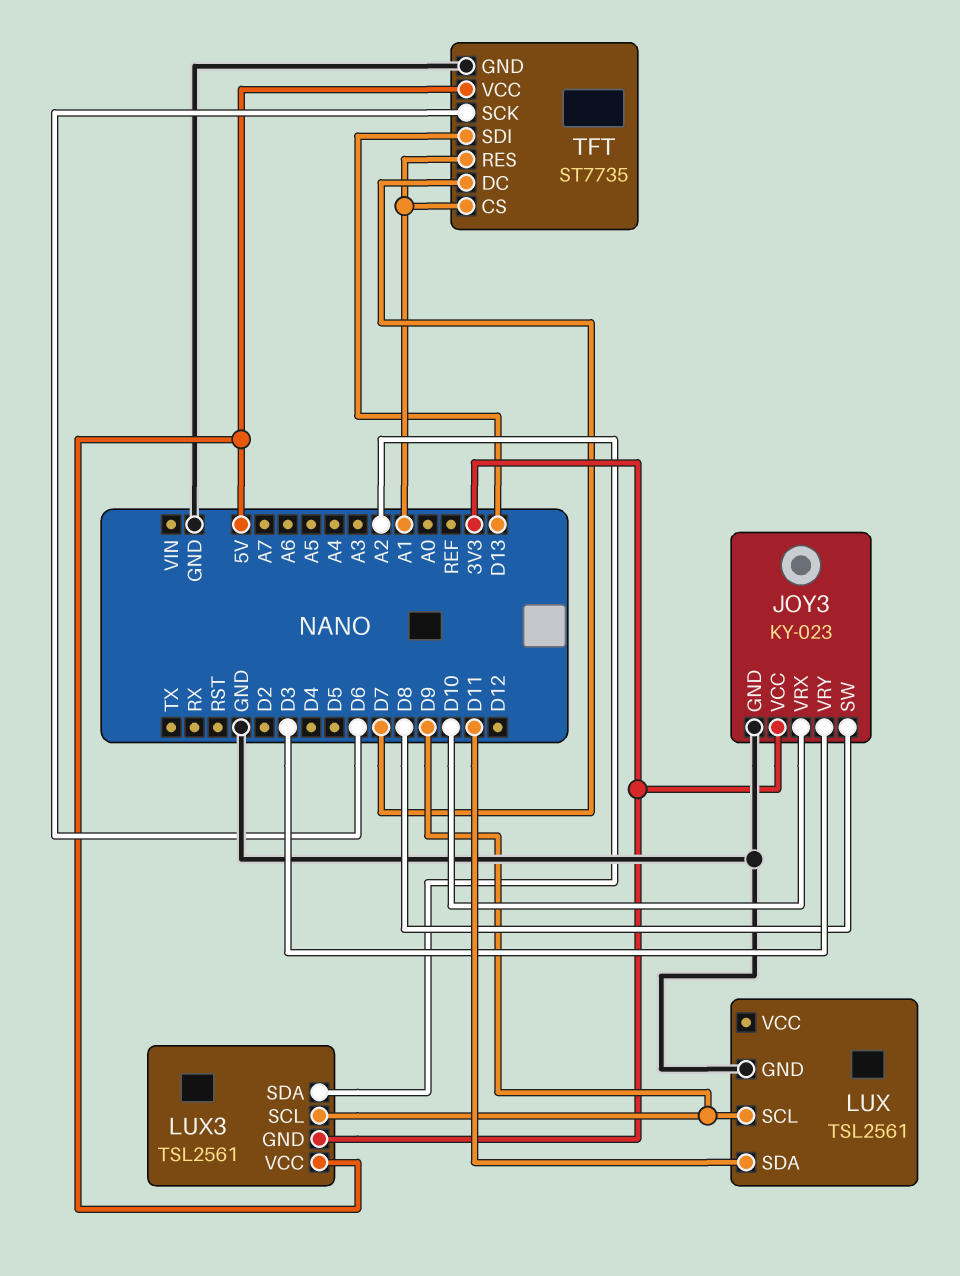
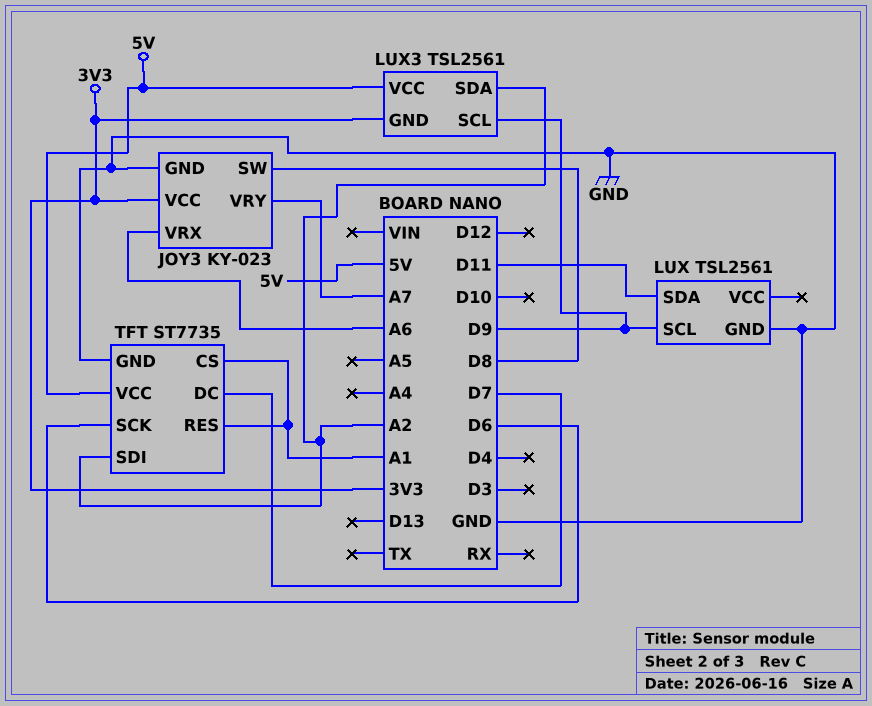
JOY3 pin VRX: D10 -> A6
JOY3 pin VRY: D3 -> A7
TFT pin SDI: D13 -> A2

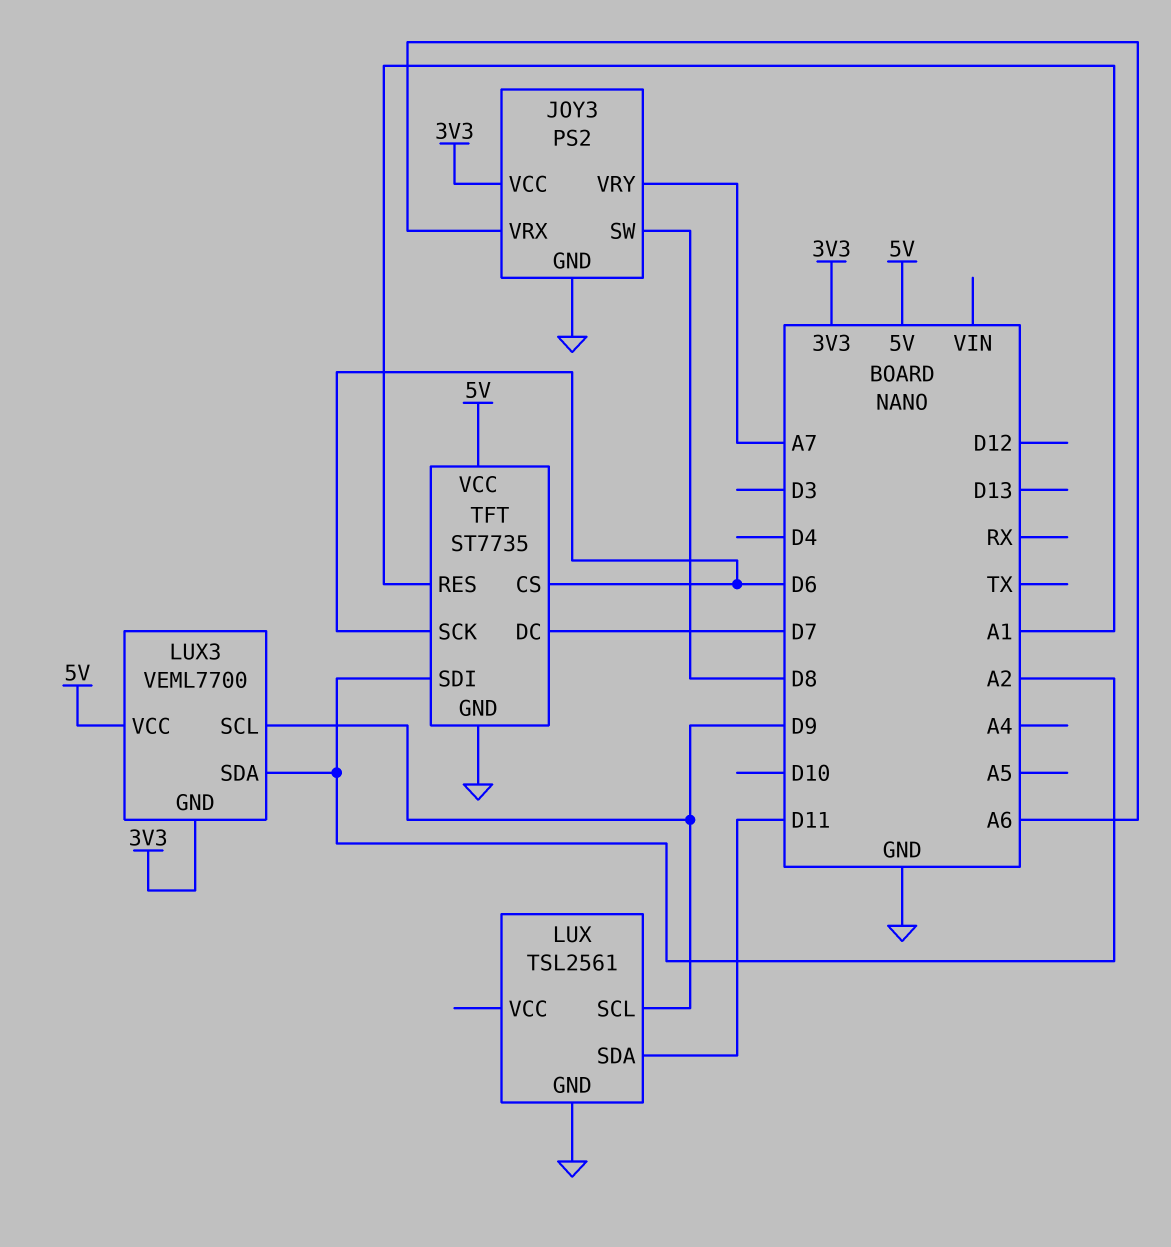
JOY3: KY-023 -> PS2
LUX3: TSL2561 -> VEML7700
TFT pin CS: A1 -> D6

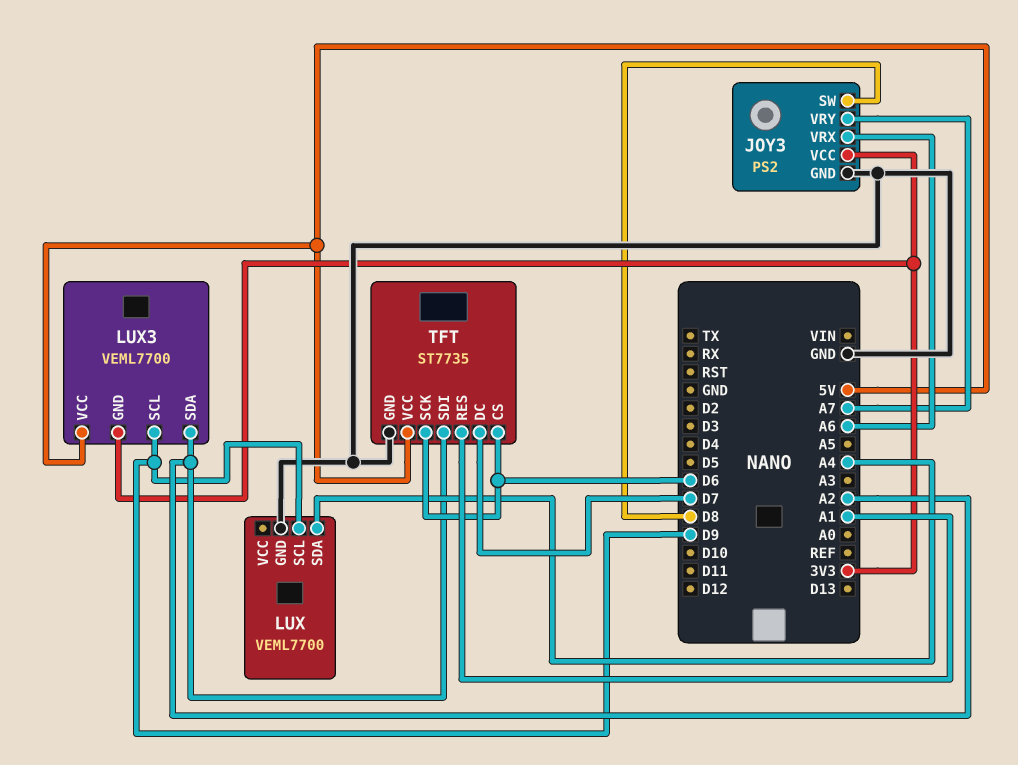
LUX: TSL2561 -> VEML7700
LUX pin SDA: D11 -> A4

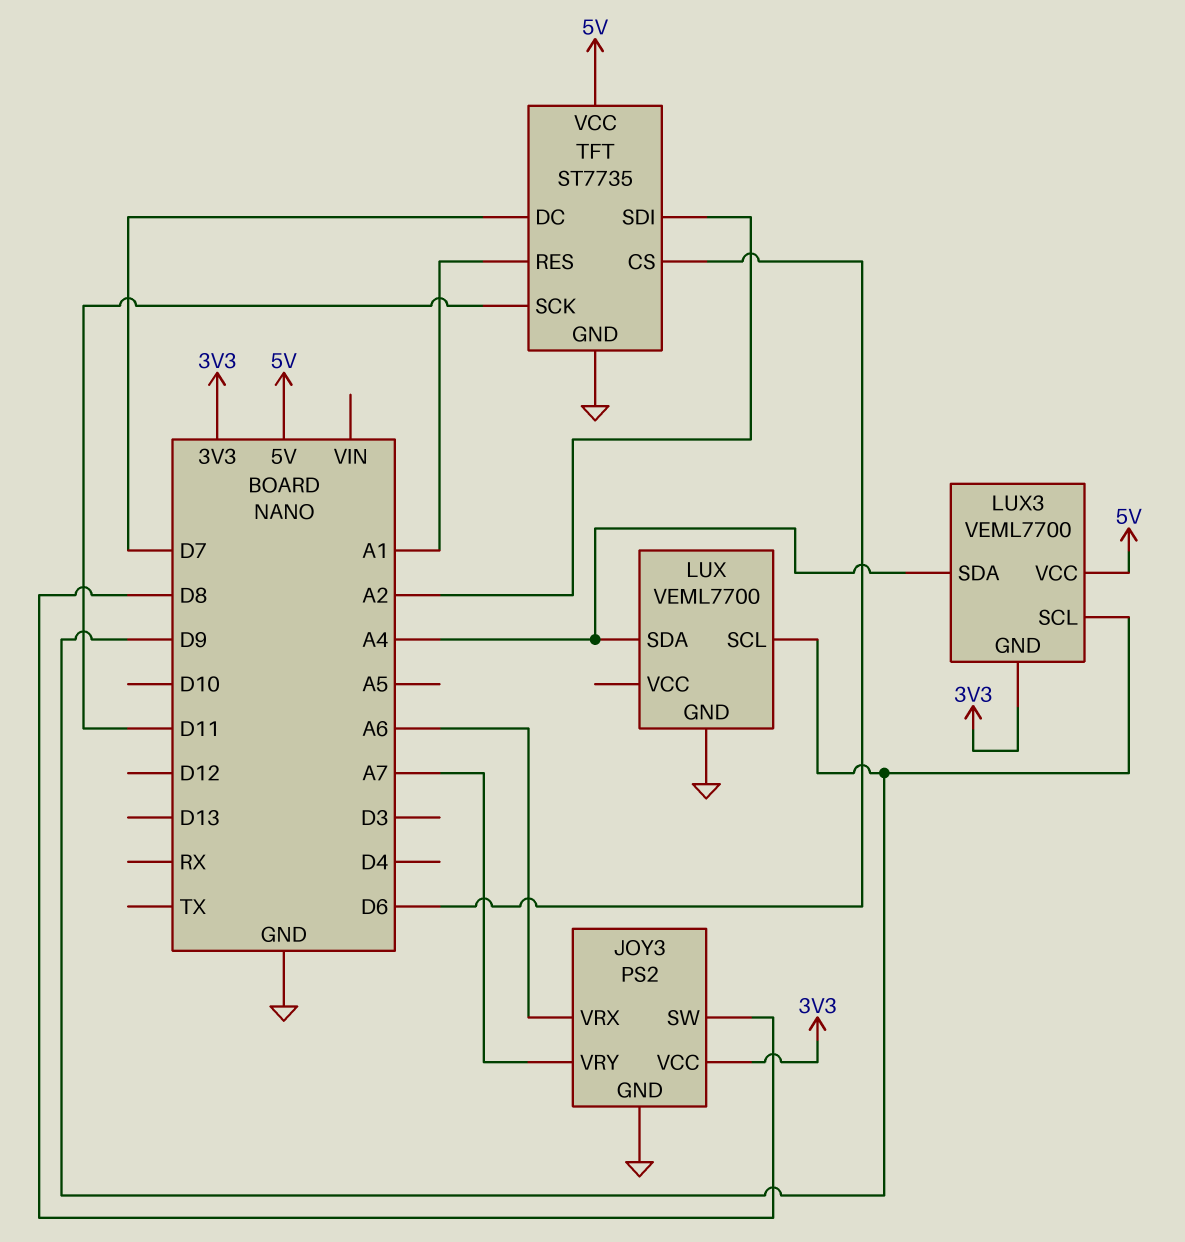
LUX3 pin SDA: A2 -> A4
TFT pin SCK: D6 -> D11

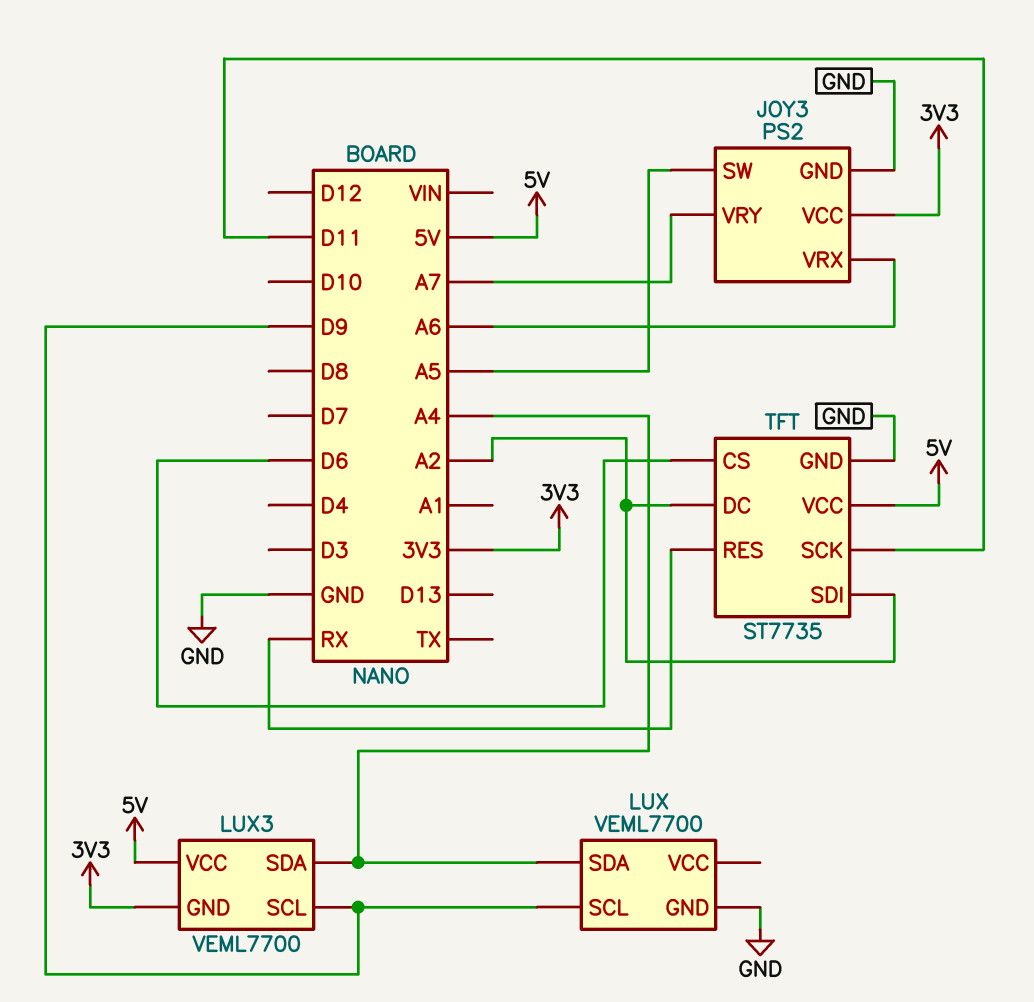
JOY3 pin SW: D8 -> A5
TFT pin DC: D7 -> A2
TFT pin RES: A1 -> RX

